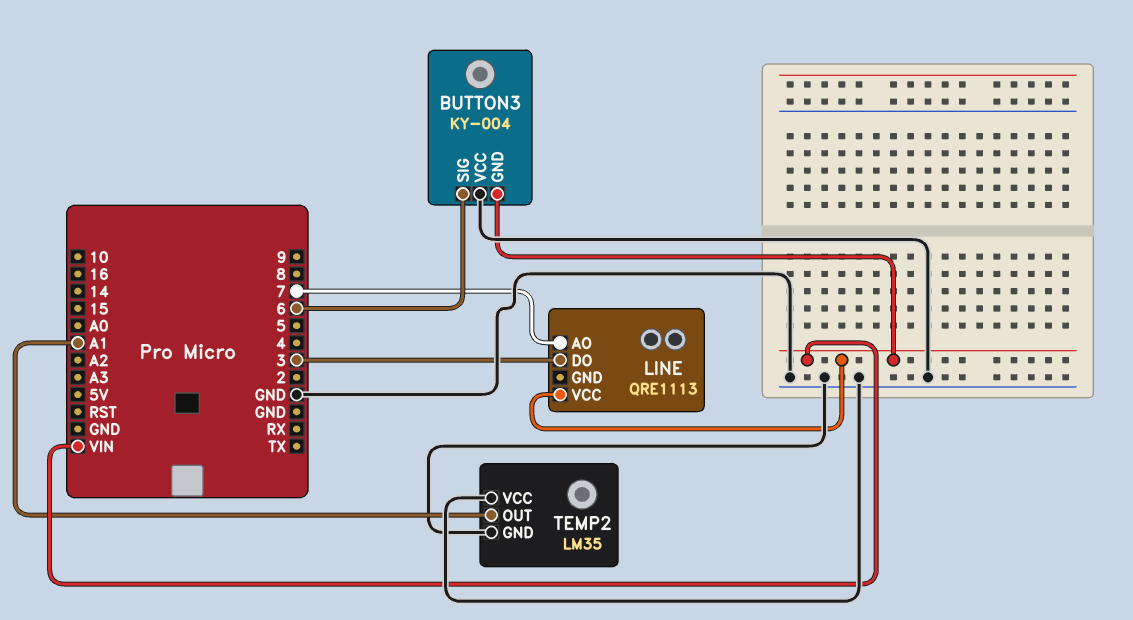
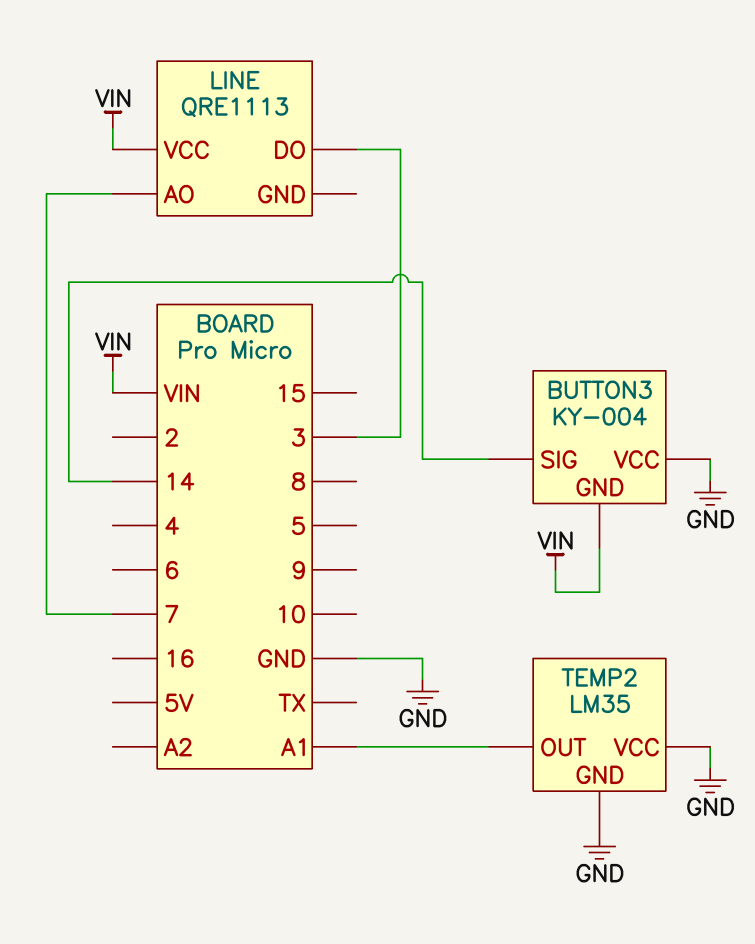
BUTTON3 pin SIG: 6 -> 14

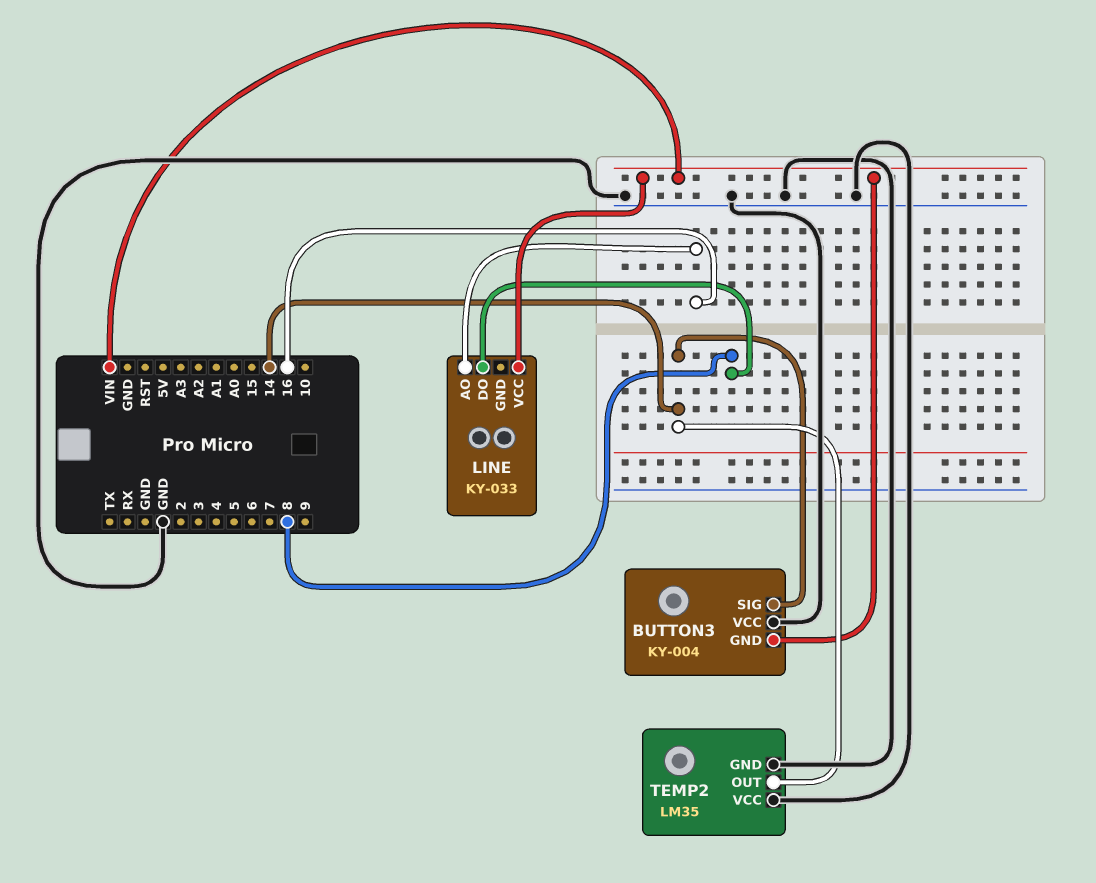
LINE: QRE1113 -> KY-033
LINE pin AO: 7 -> 16
LINE pin DO: 3 -> 8
TEMP2 pin OUT: A1 -> 14

